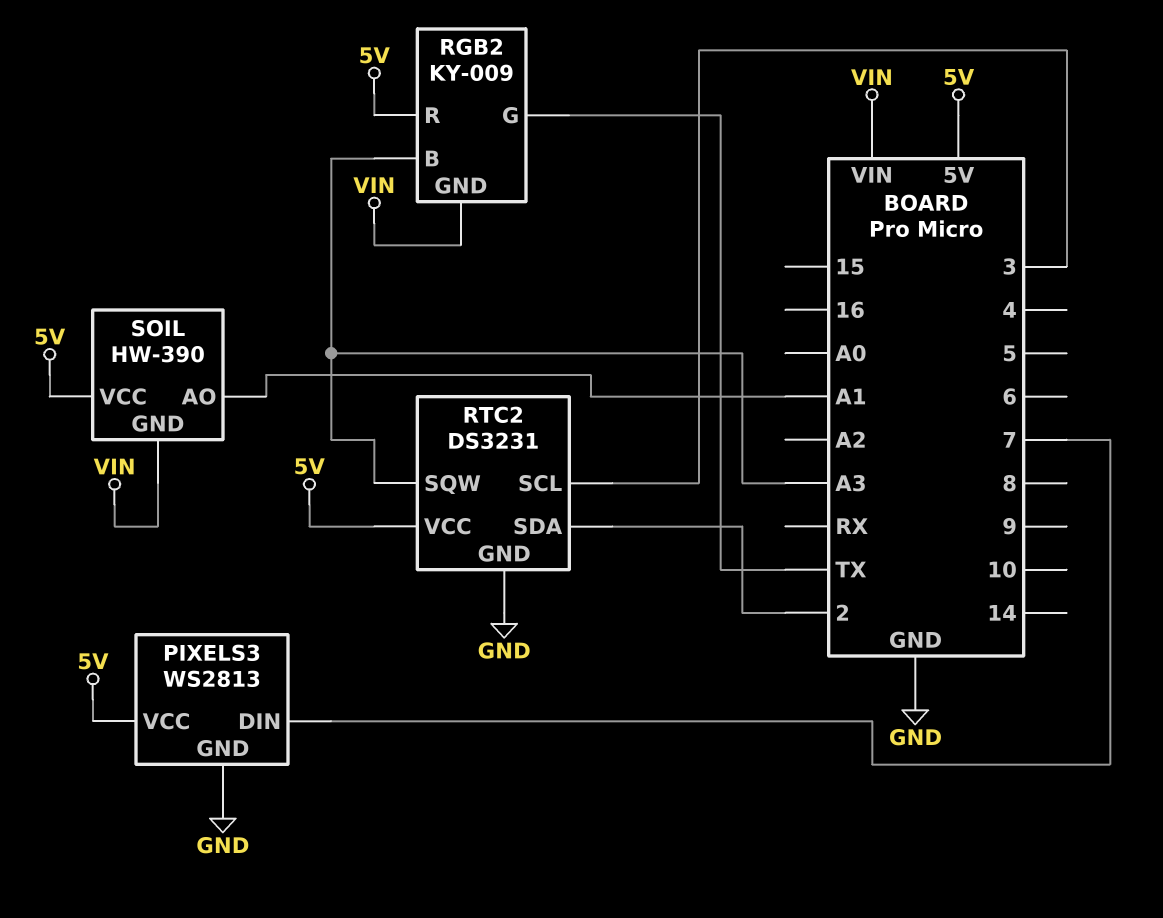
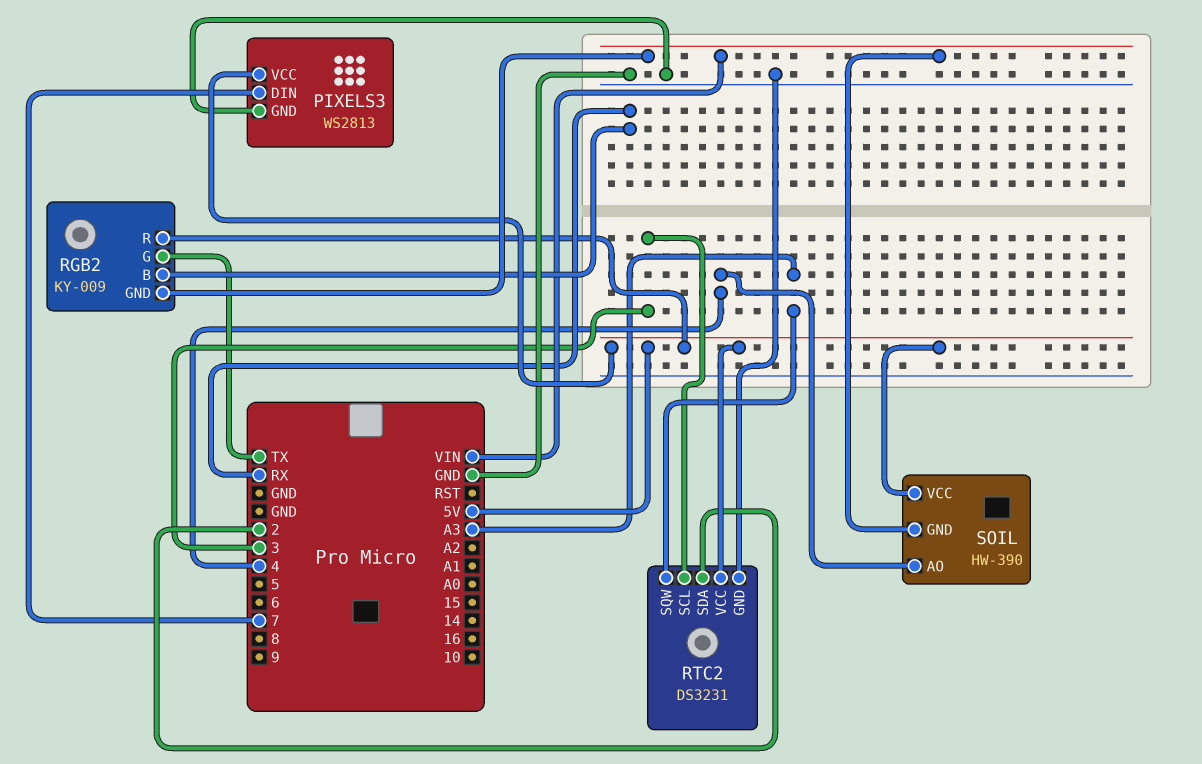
RGB2 pin B: A3 -> RX
SOIL pin AO: A1 -> 4

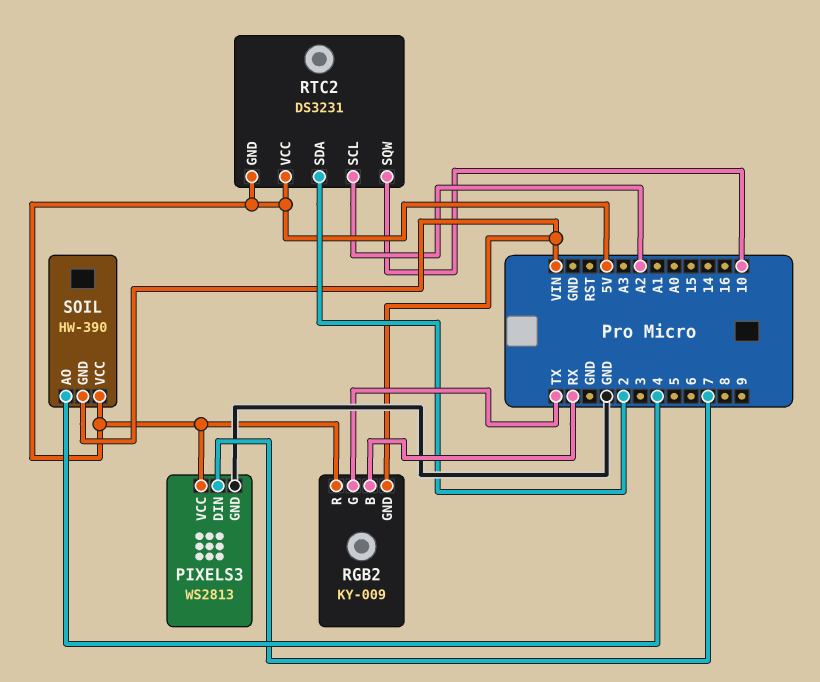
RTC2 pin GND: GND -> 5V
RTC2 pin SCL: 3 -> A2
RTC2 pin SQW: A3 -> 10

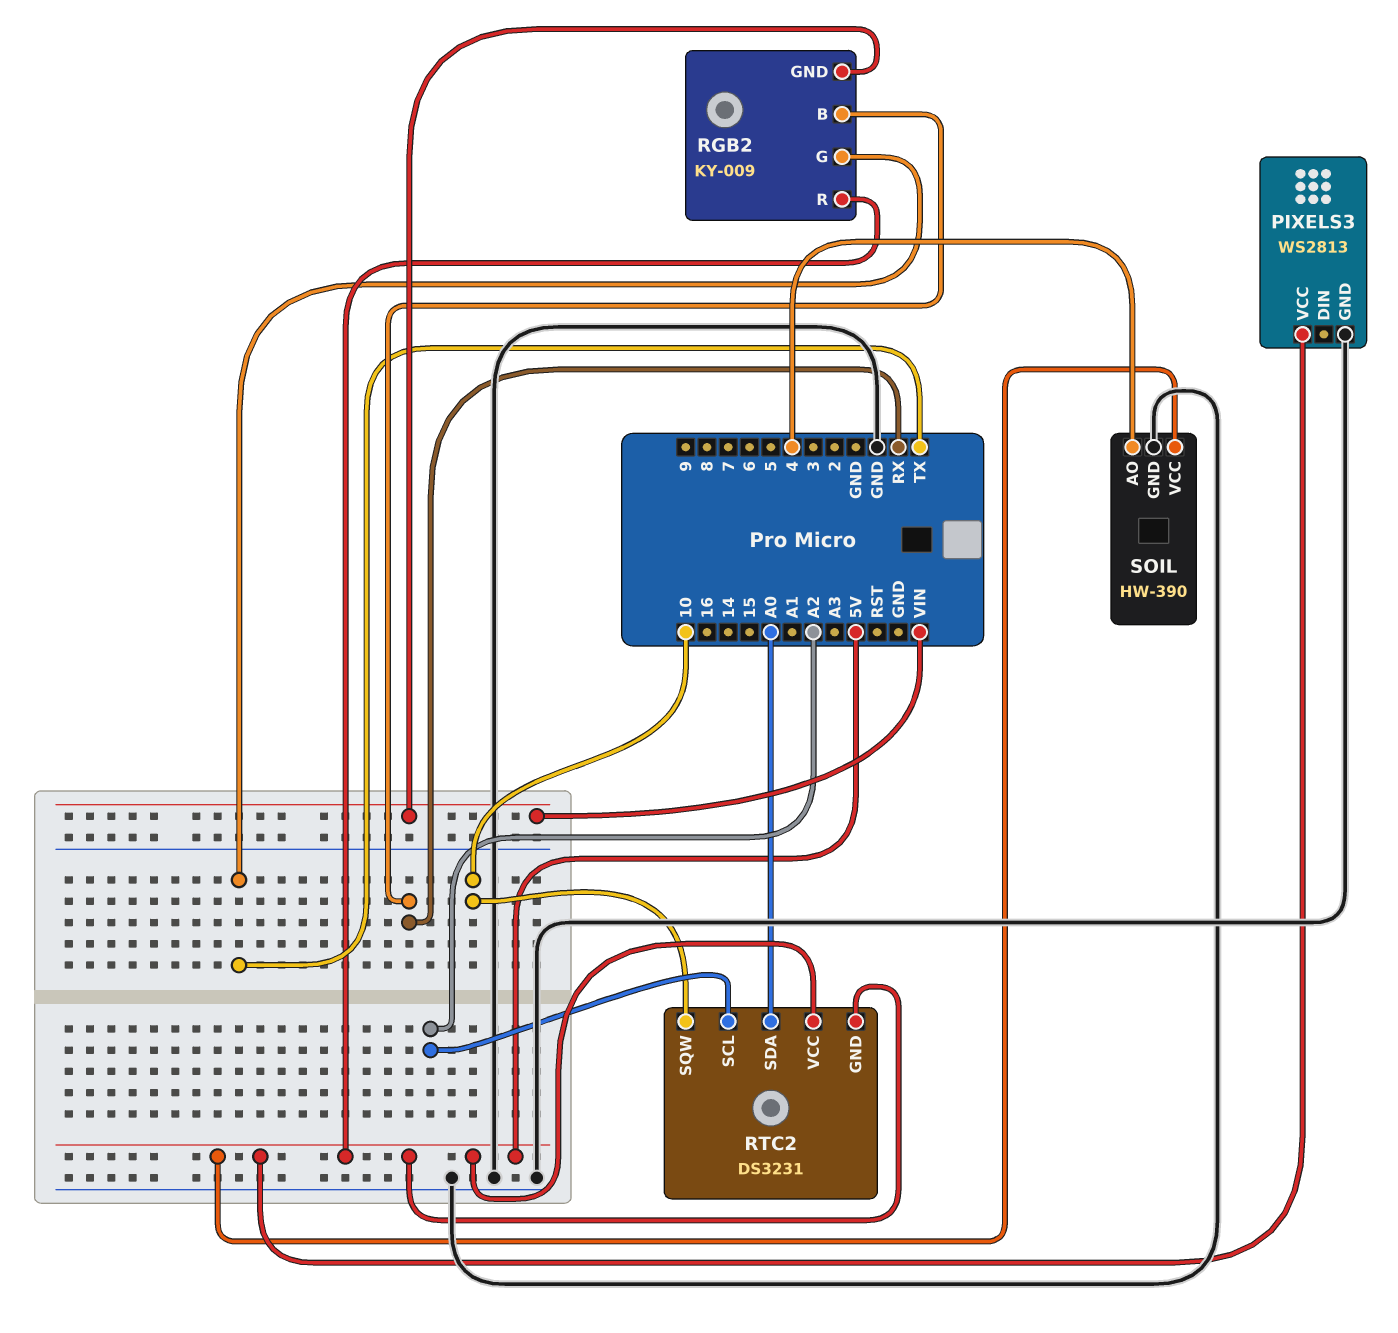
PIXELS3 pin DIN: 7 -> none
RTC2 pin SDA: 2 -> A0
SOIL pin GND: VIN -> GND

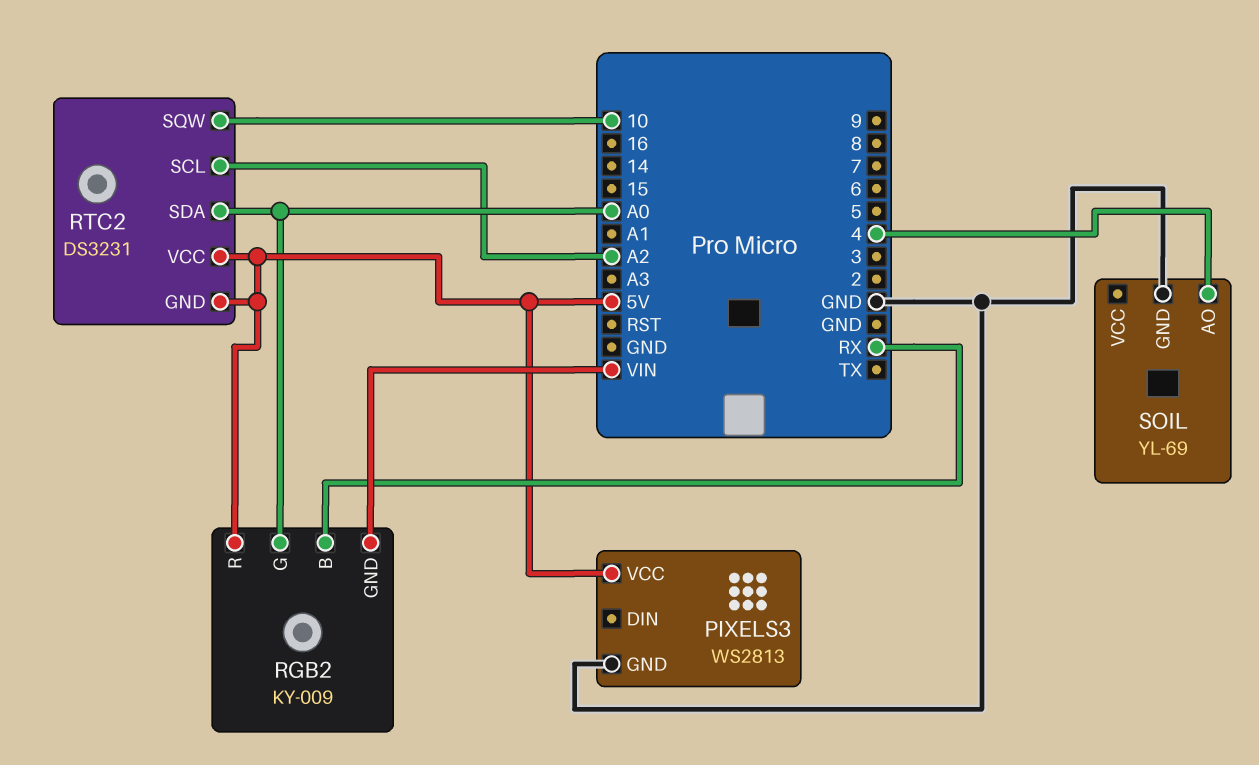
RGB2 pin G: TX -> A0
SOIL: HW-390 -> YL-69
SOIL pin VCC: 5V -> none

